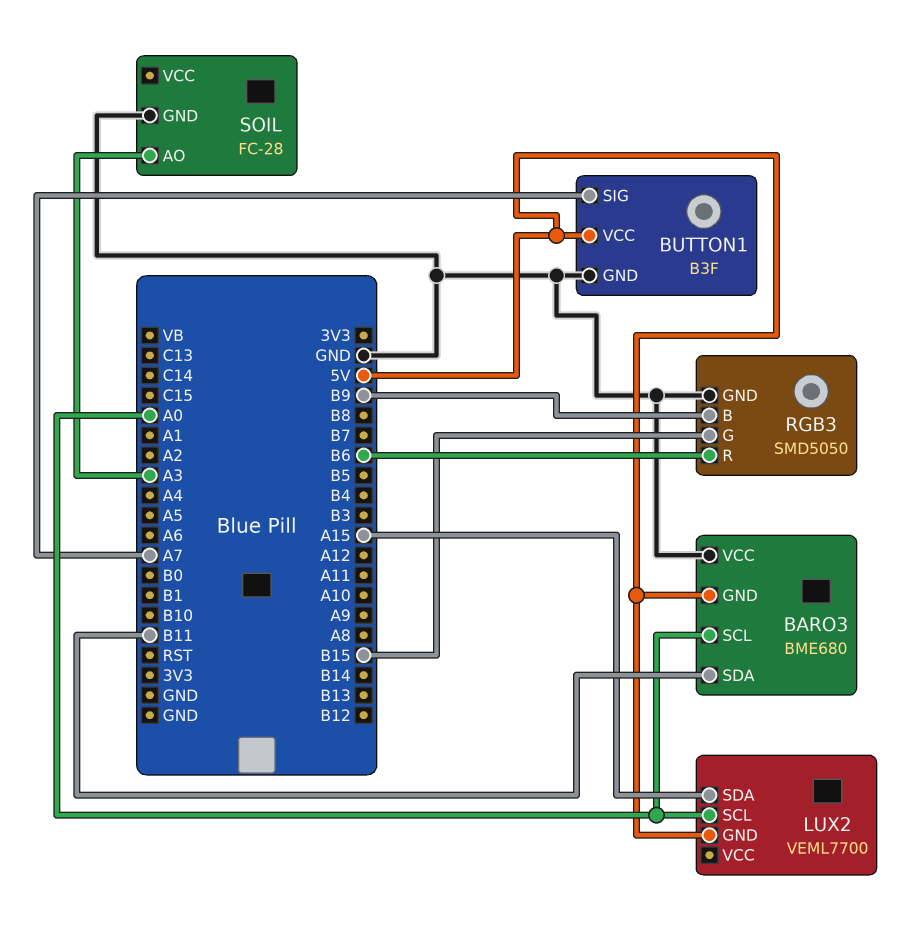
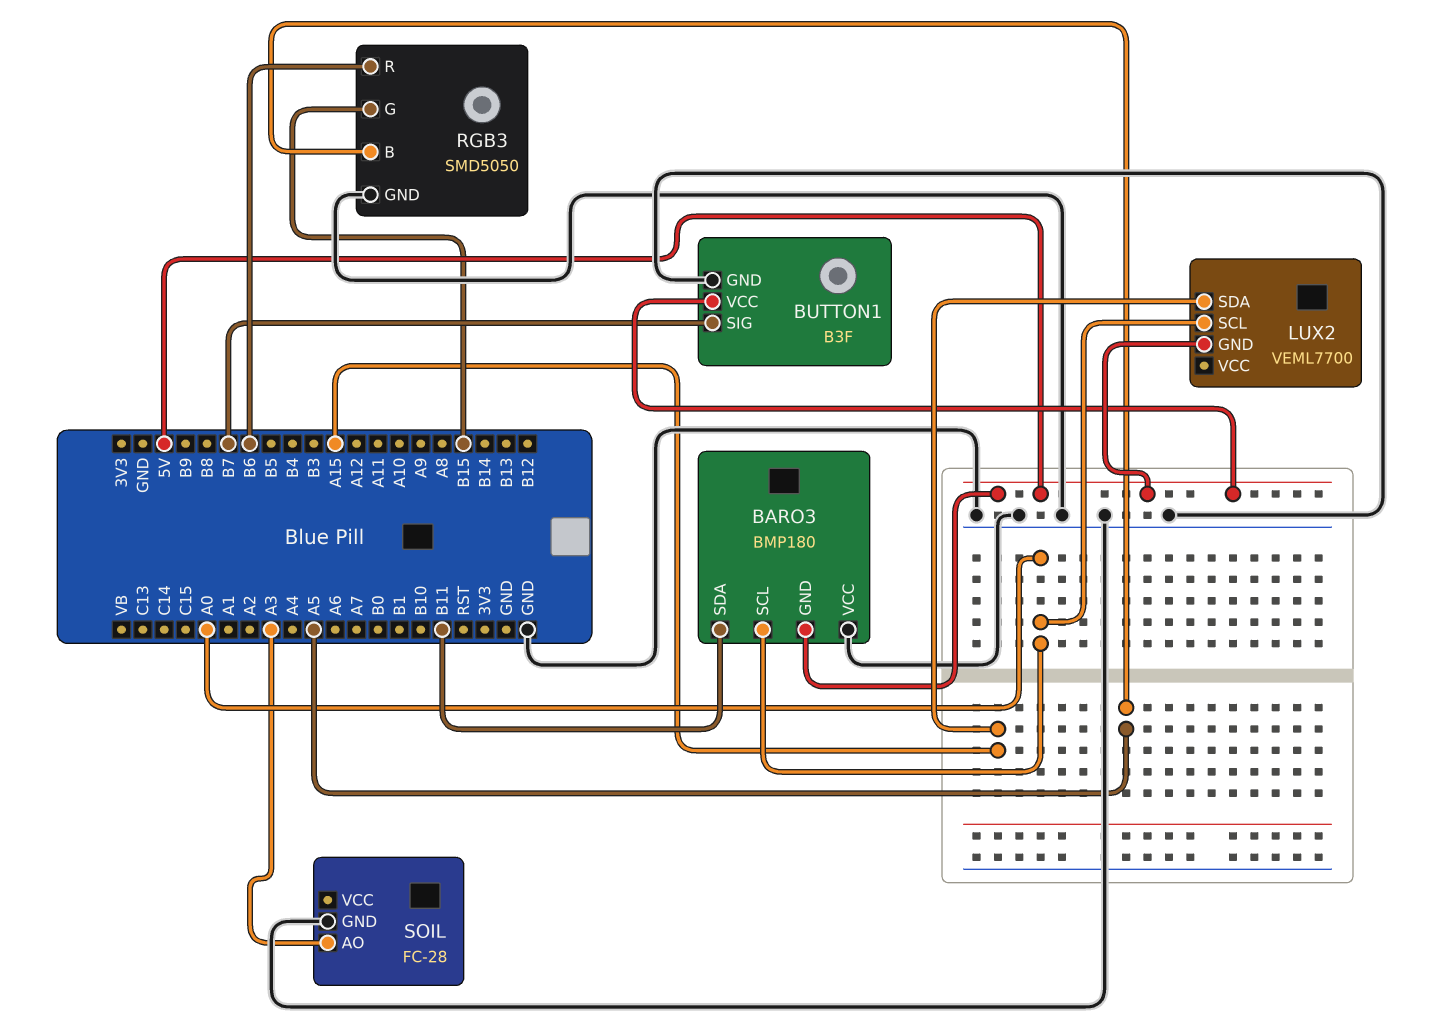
BARO3: BME680 -> BMP180
BUTTON1 pin SIG: A7 -> B7
RGB3 pin B: B9 -> A5

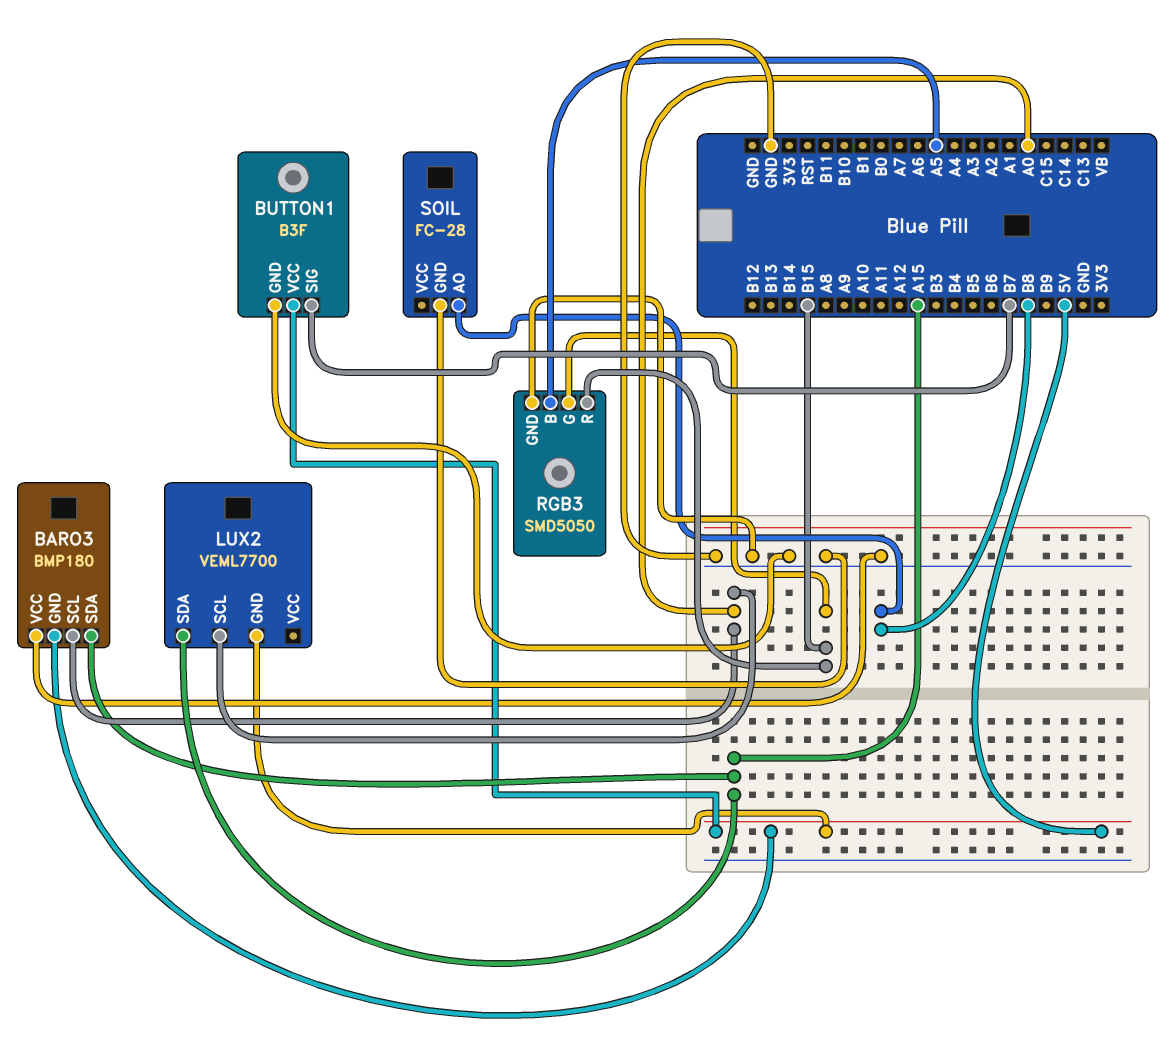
BARO3 pin SDA: B11 -> A15
RGB3 pin R: B6 -> B15
SOIL pin AO: A3 -> B8

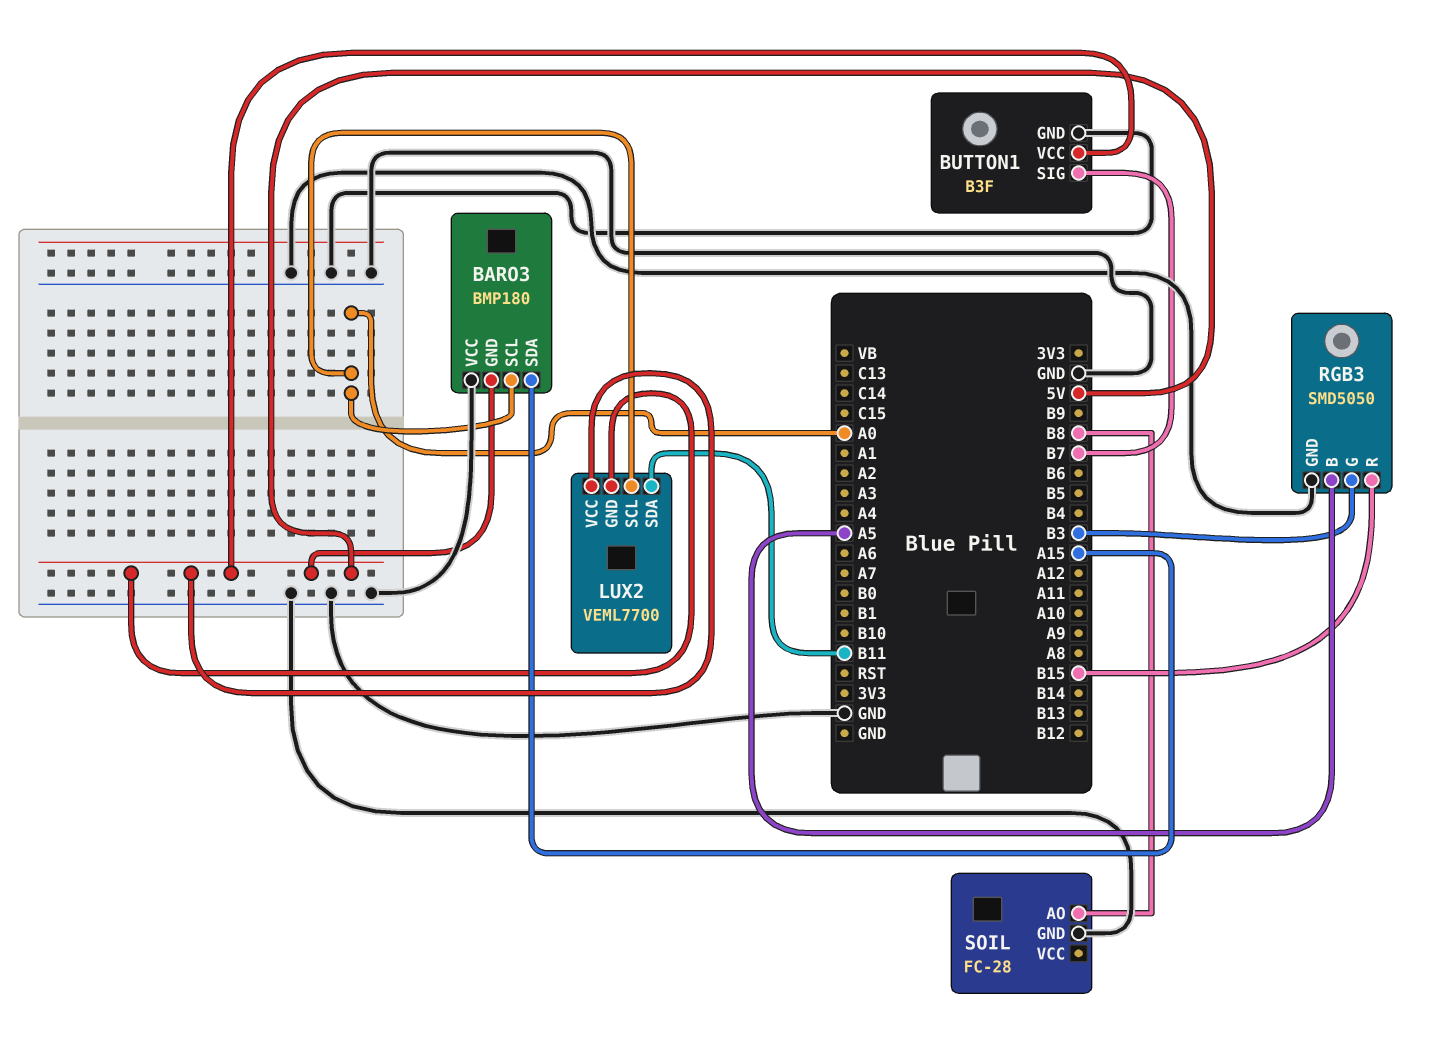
LUX2 pin SDA: A15 -> B11
LUX2 pin VCC: none -> 5V
RGB3 pin G: B15 -> B3

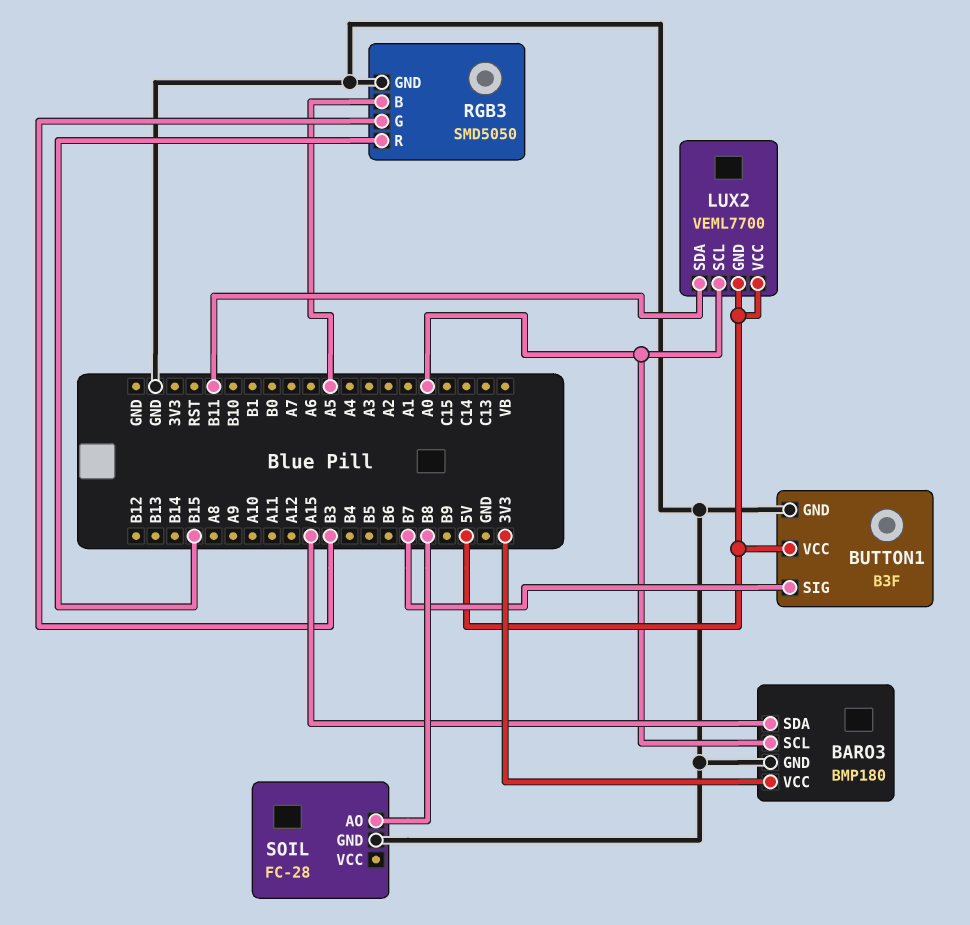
BARO3 pin GND: 5V -> GND
BARO3 pin VCC: GND -> 3V3

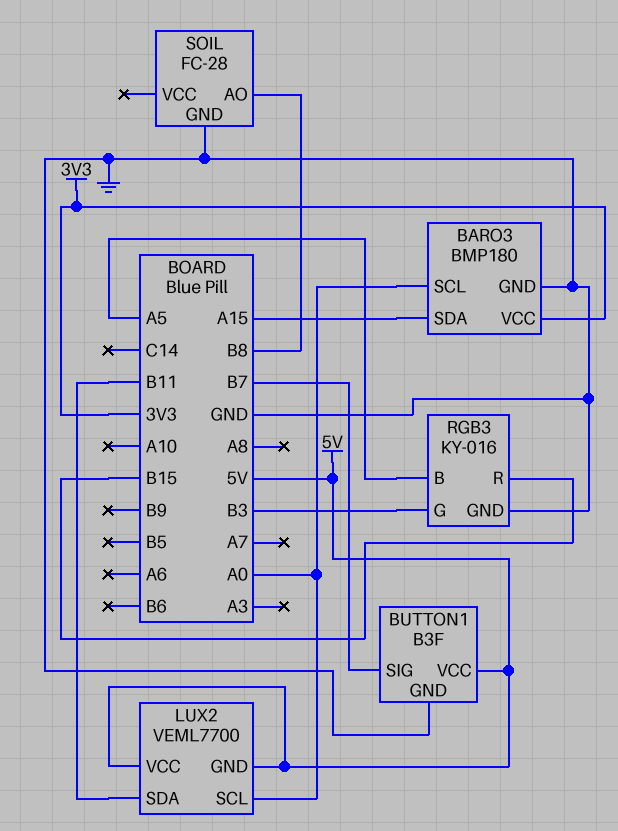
RGB3: SMD5050 -> KY-016

